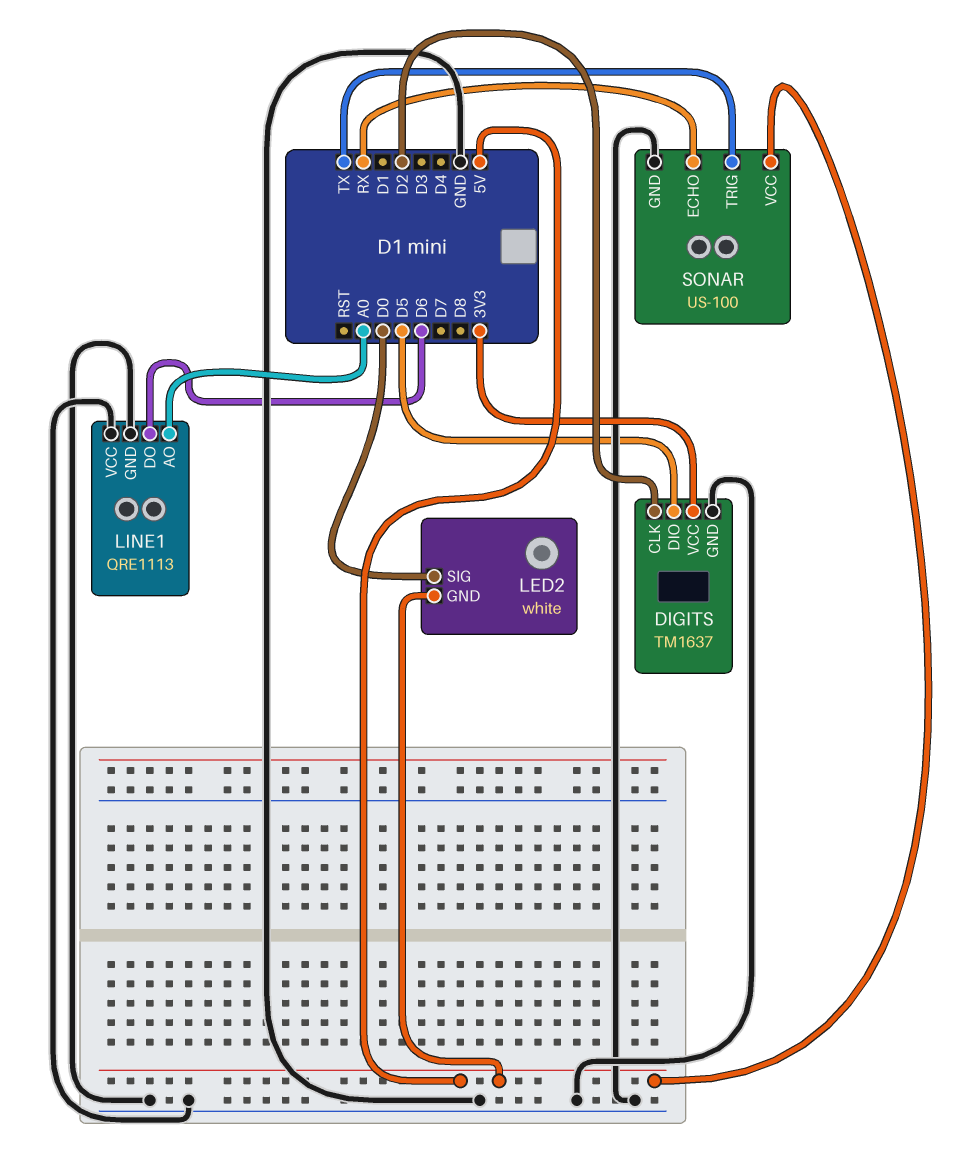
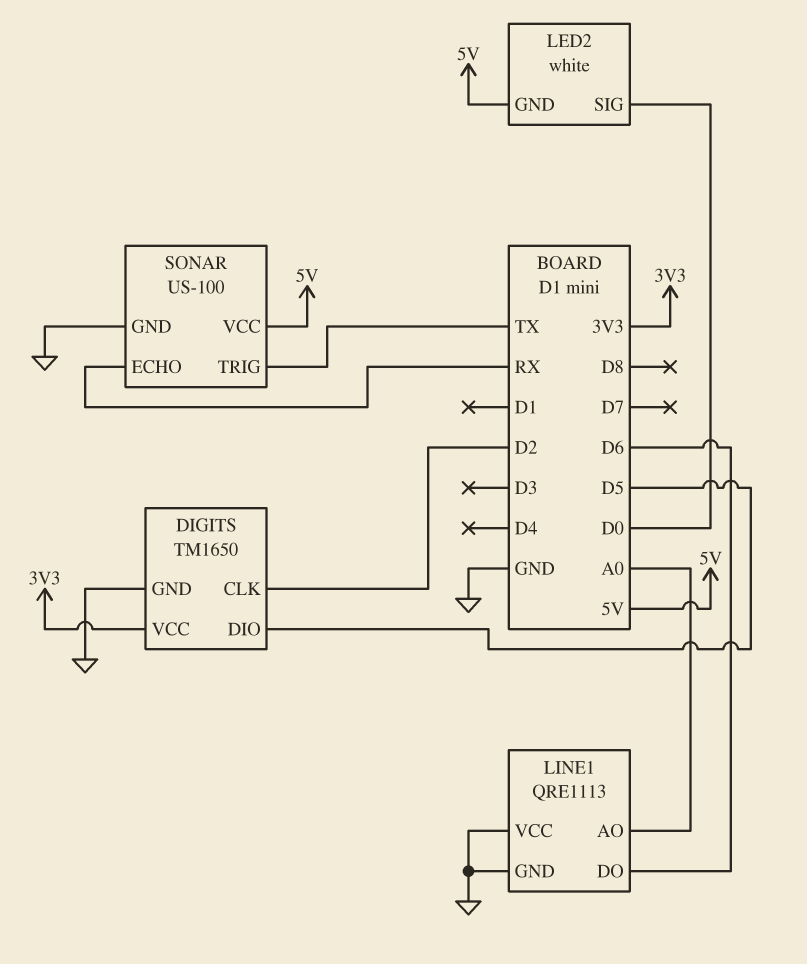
DIGITS: TM1637 -> TM1650

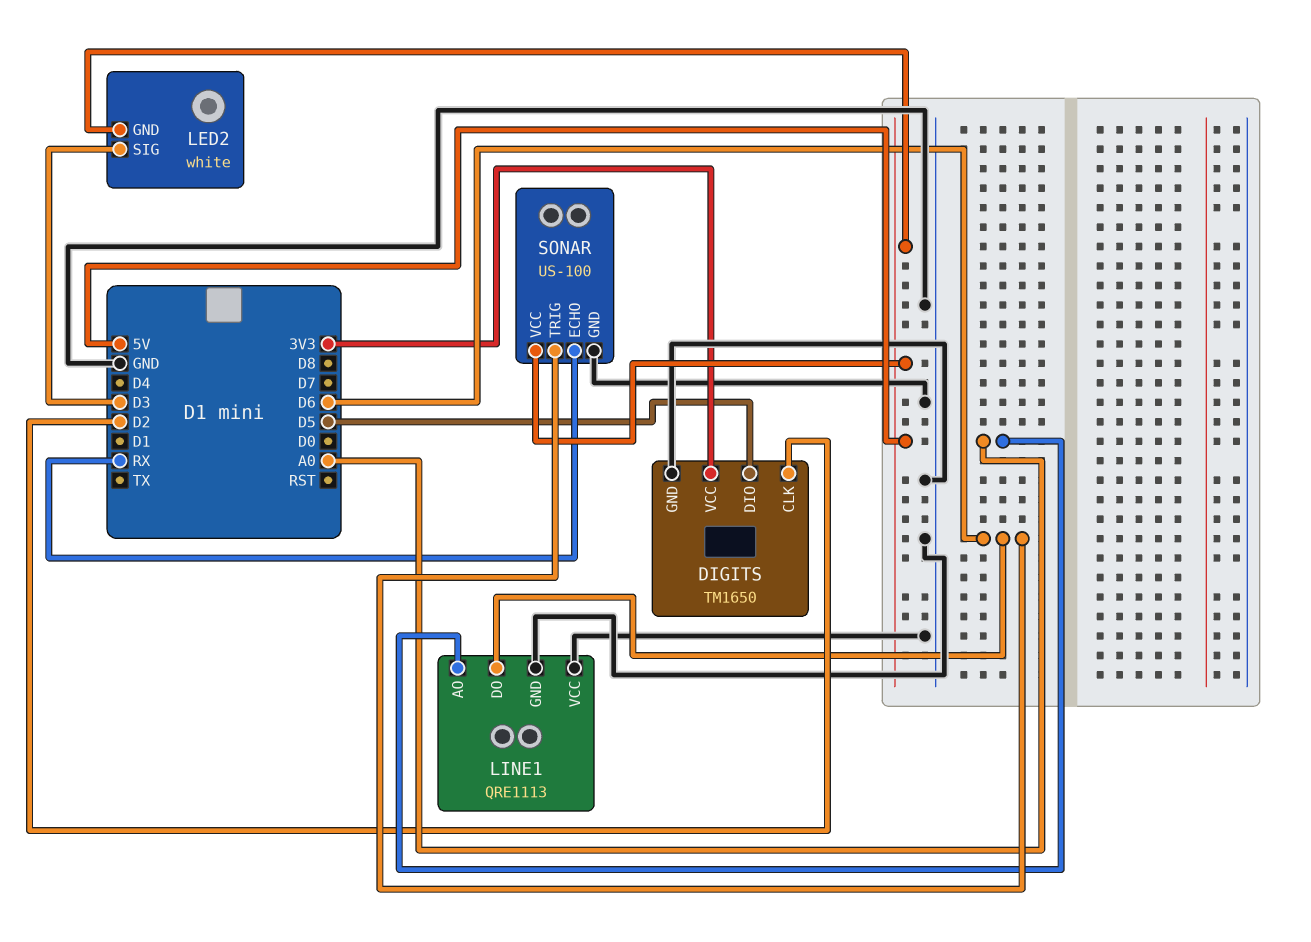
LED2 pin SIG: D0 -> D3
SONAR pin TRIG: TX -> D6

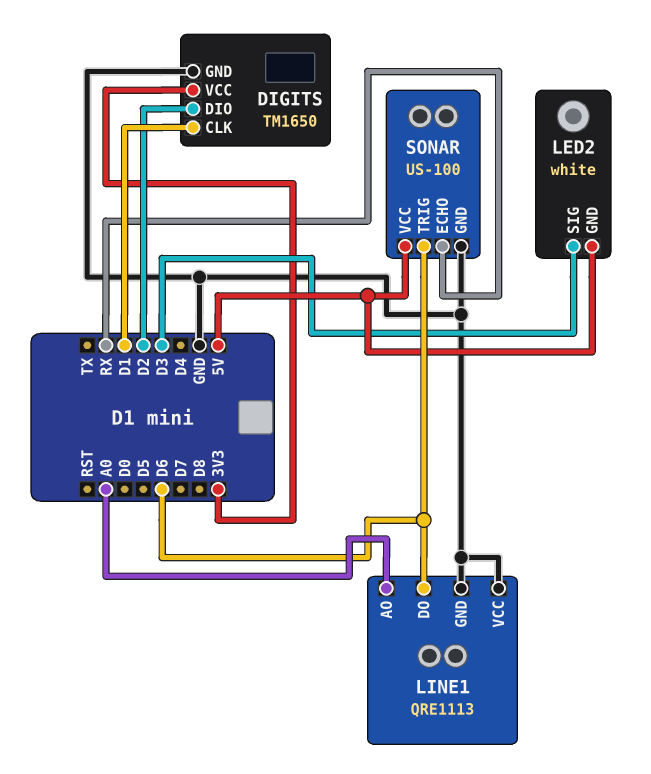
DIGITS pin CLK: D2 -> D1
DIGITS pin DIO: D5 -> D2

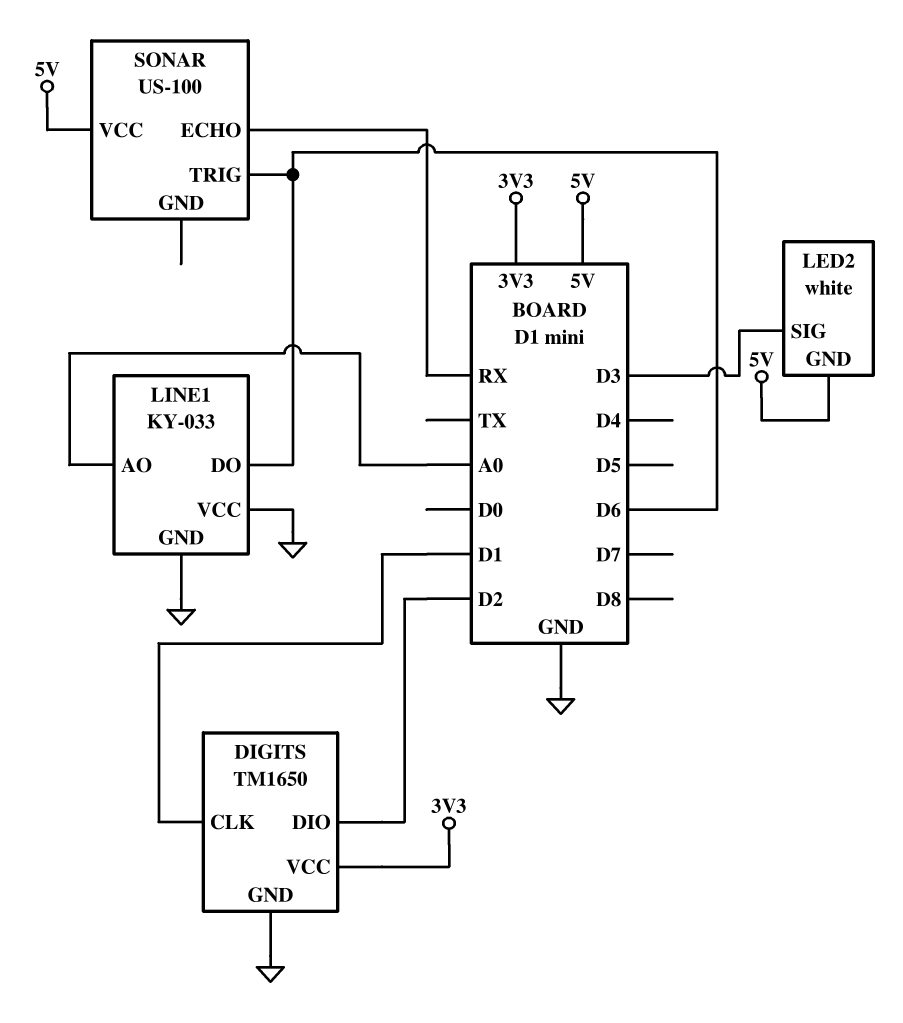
LINE1: QRE1113 -> KY-033
SONAR pin GND: GND -> none

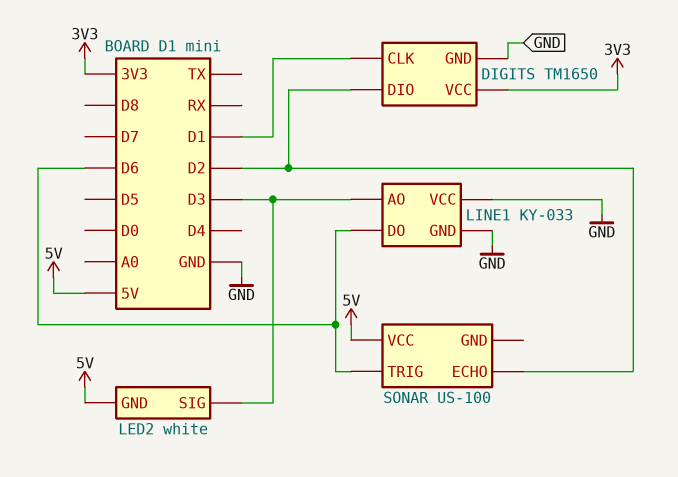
LINE1 pin AO: A0 -> D3
SONAR pin ECHO: RX -> D2

